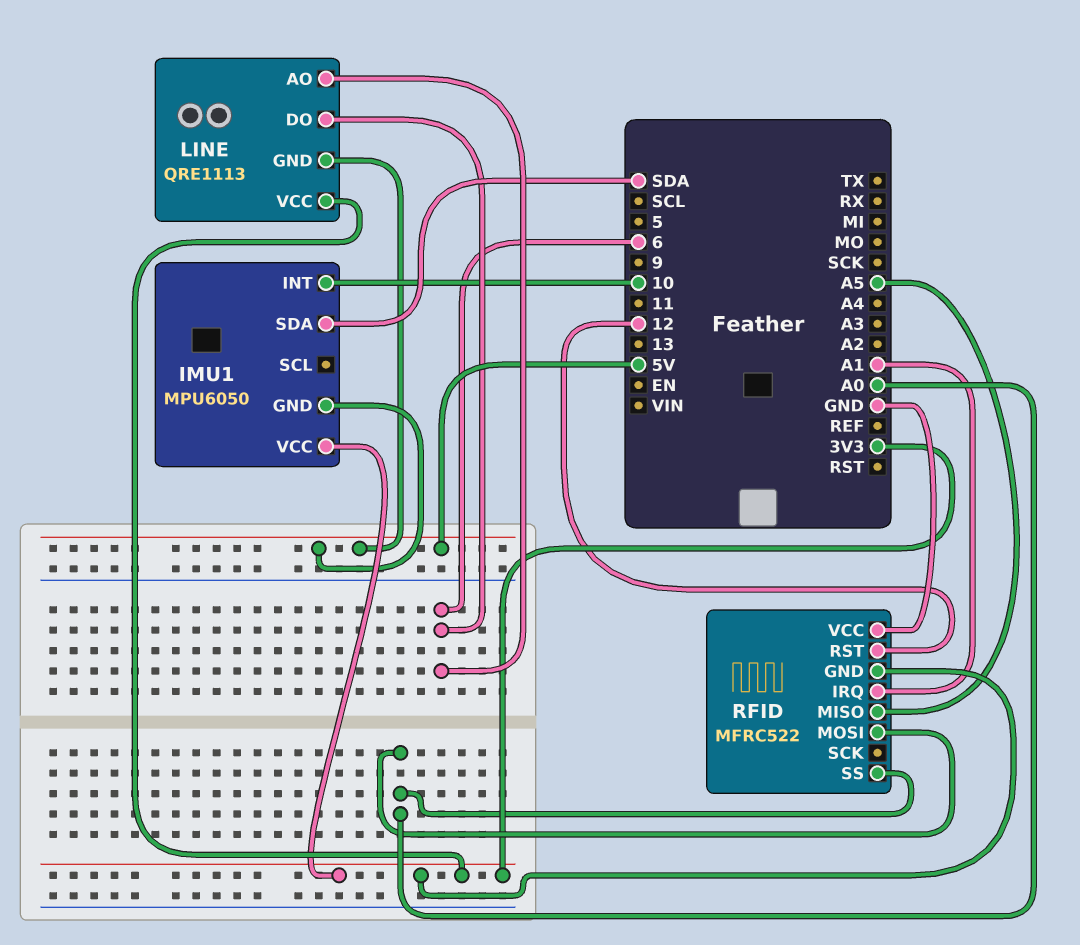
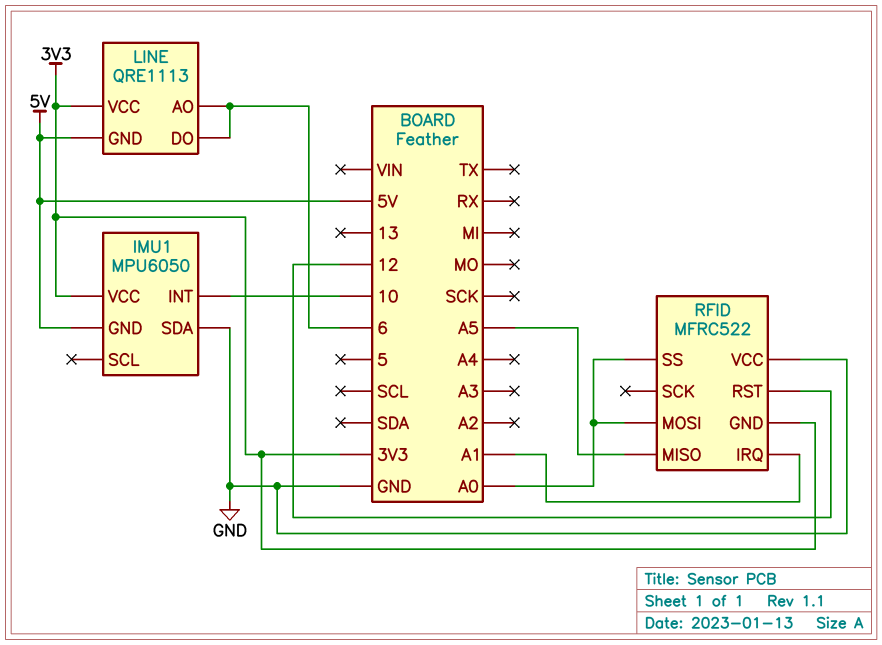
IMU1 pin SDA: SDA -> GND

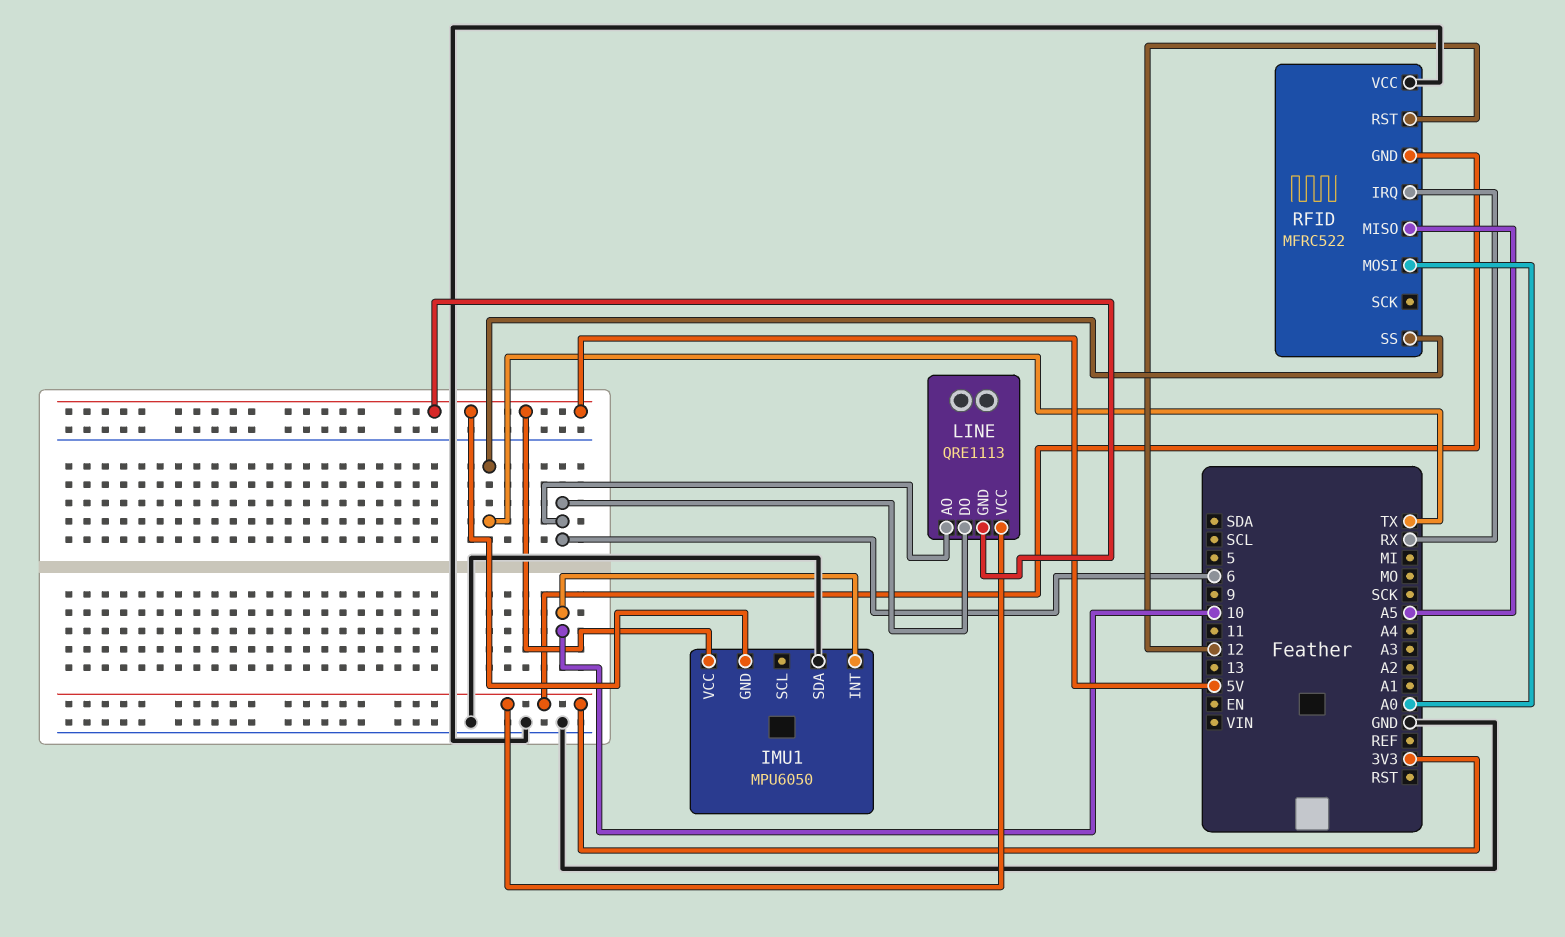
IMU1 pin VCC: 3V3 -> 5V
RFID pin IRQ: A1 -> RX
RFID pin SS: A0 -> TX

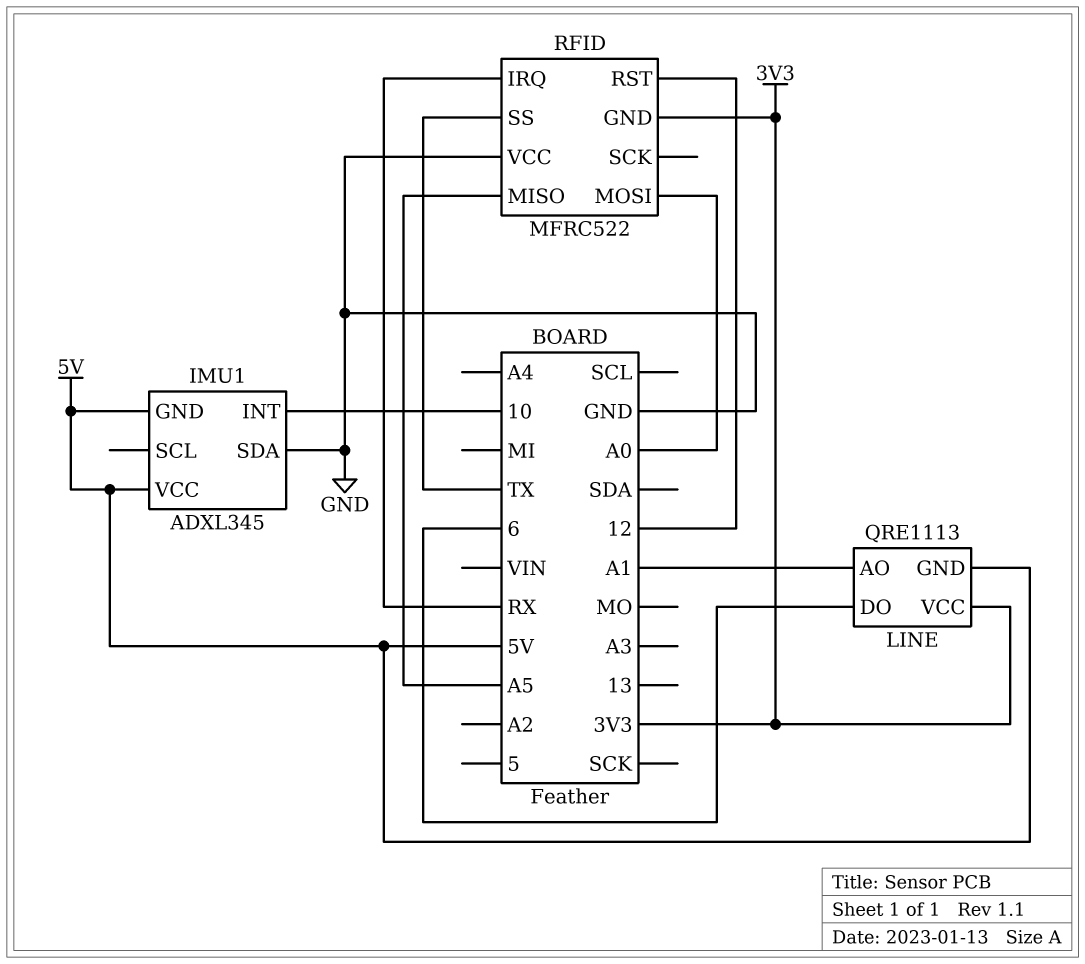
IMU1: MPU6050 -> ADXL345
LINE pin AO: 6 -> A1

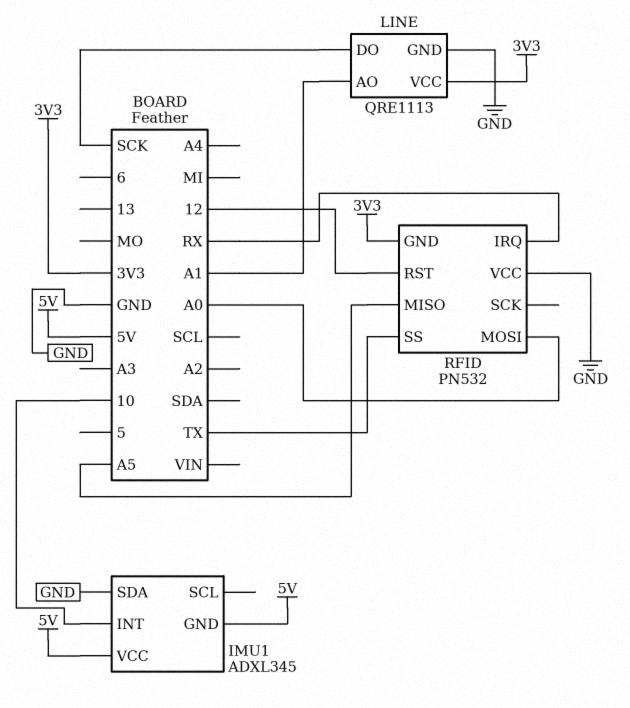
LINE pin DO: 6 -> SCK
LINE pin GND: 5V -> GND
RFID: MFRC522 -> PN532

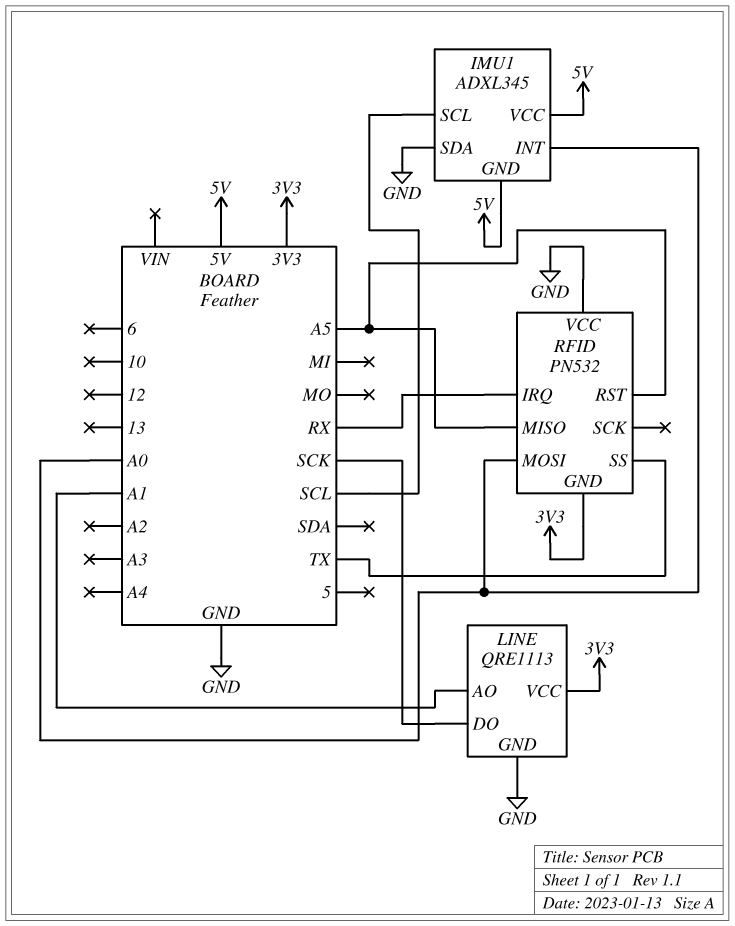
IMU1 pin INT: 10 -> A0
IMU1 pin SCL: none -> SCL
RFID pin RST: 12 -> A5

